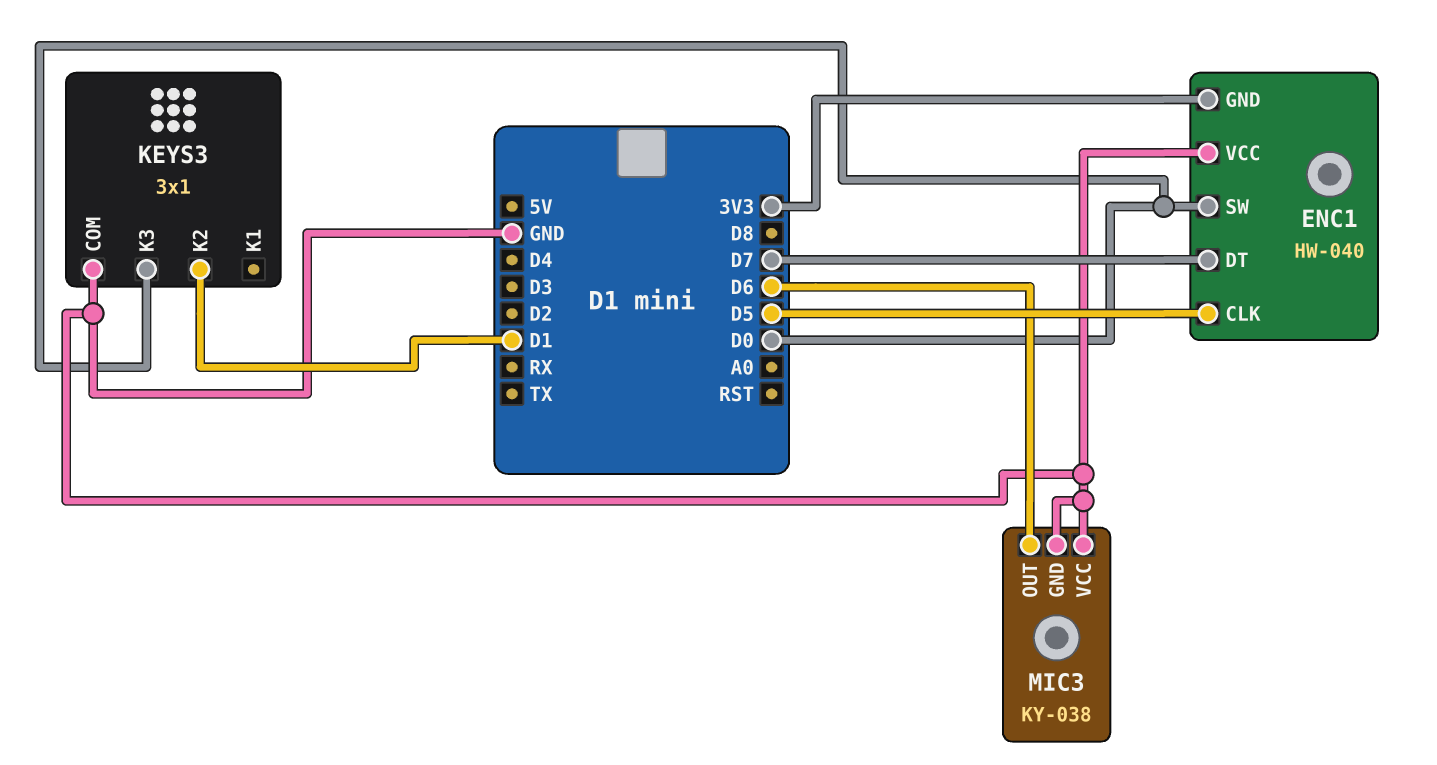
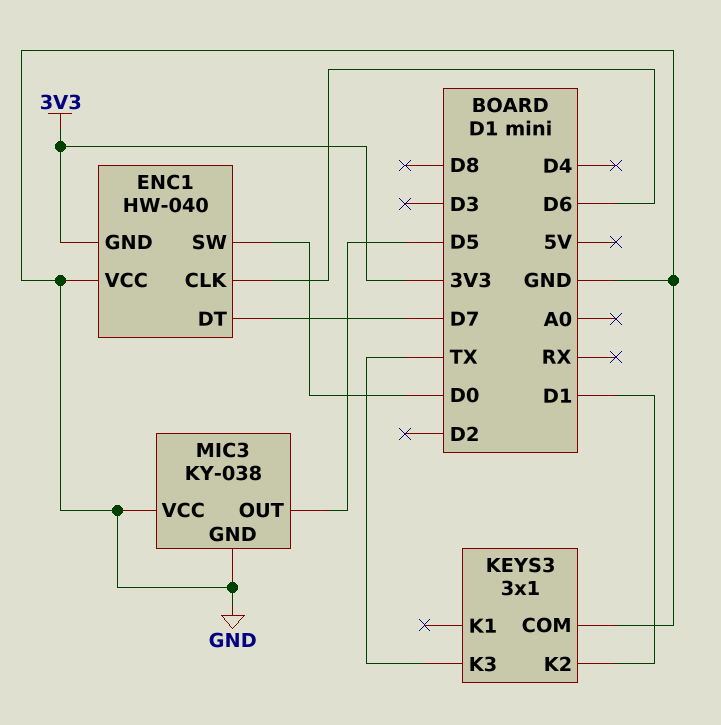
ENC1 pin CLK: D5 -> D6
KEYS3 pin K3: D0 -> TX
MIC3 pin OUT: D6 -> D5

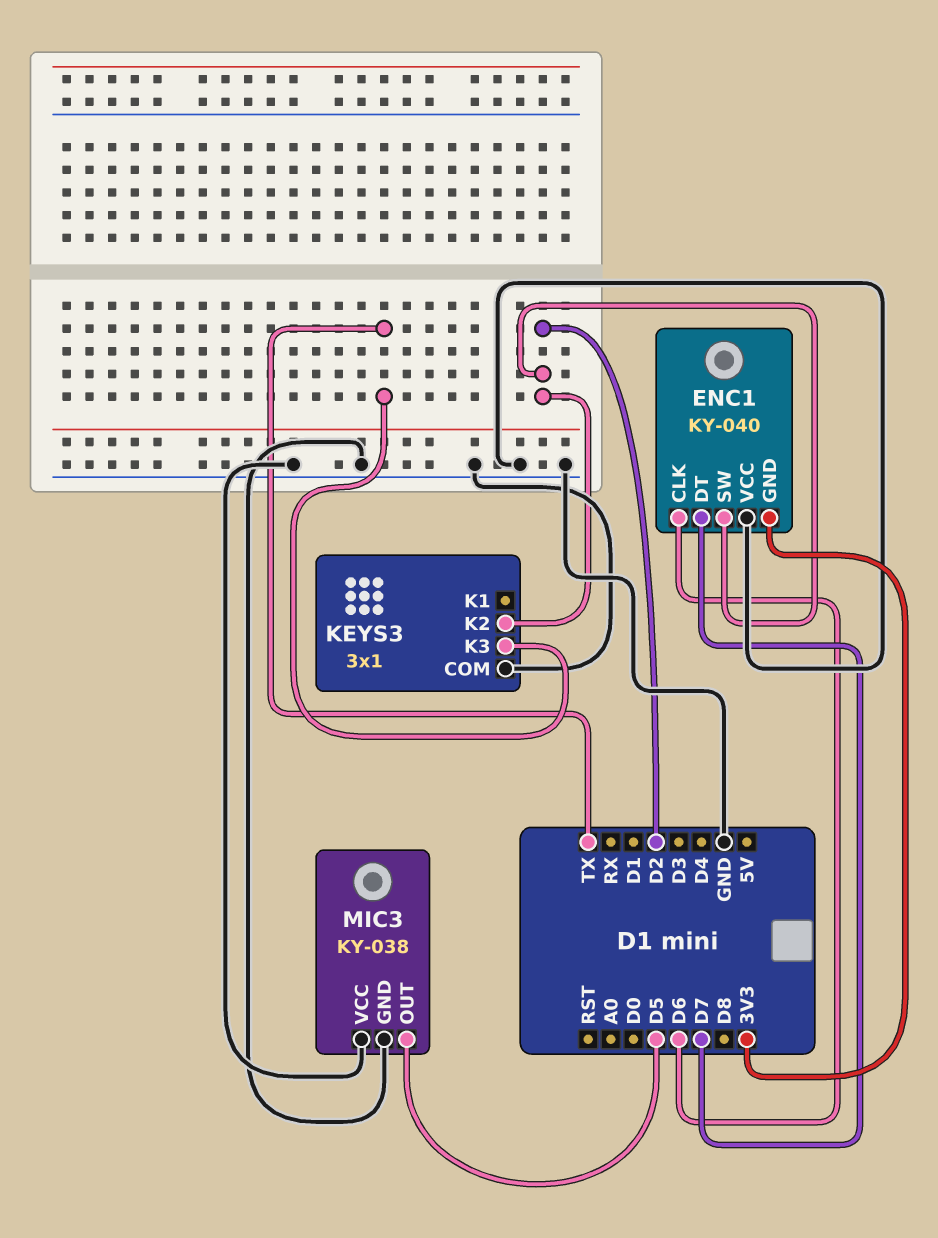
ENC1: HW-040 -> KY-040
ENC1 pin SW: D0 -> D2
KEYS3 pin K2: D1 -> D2

